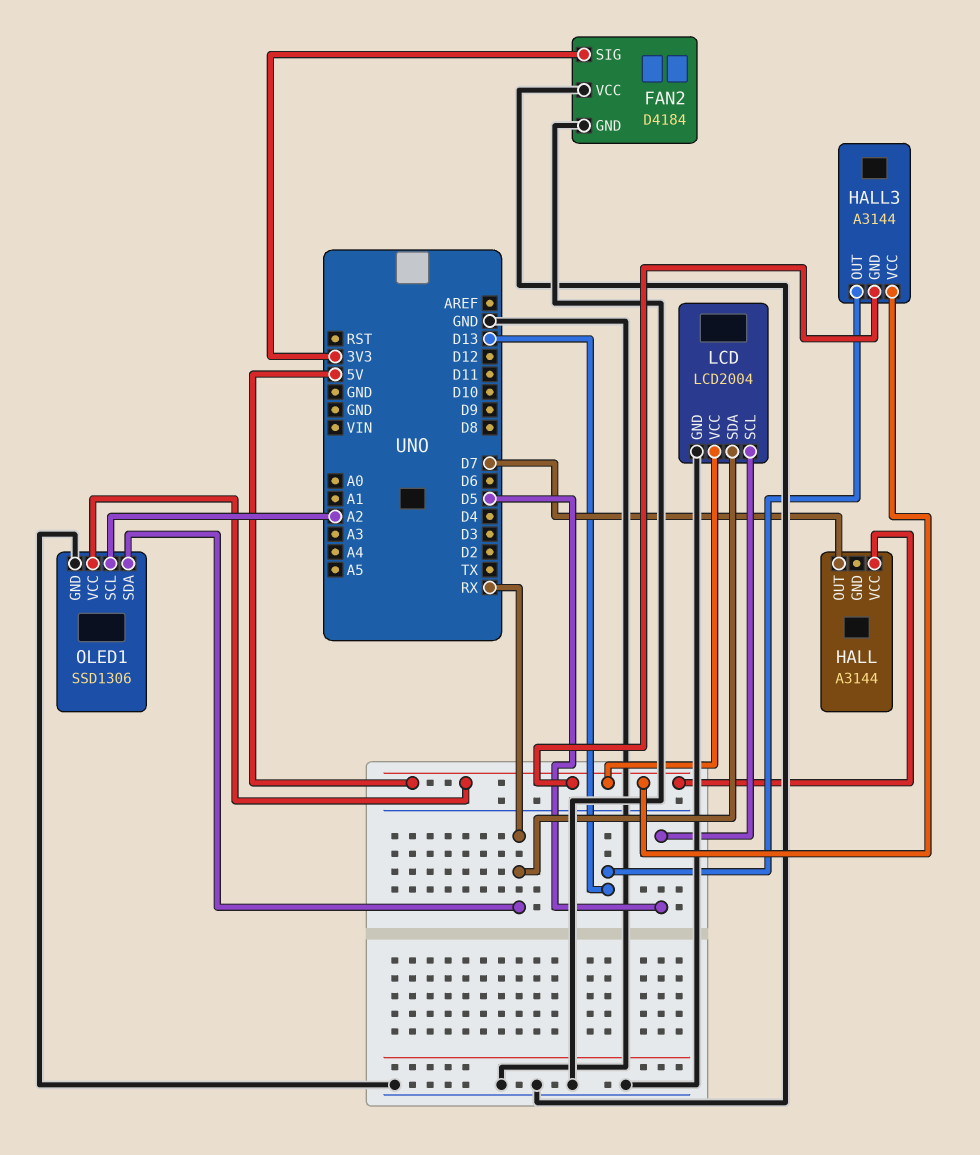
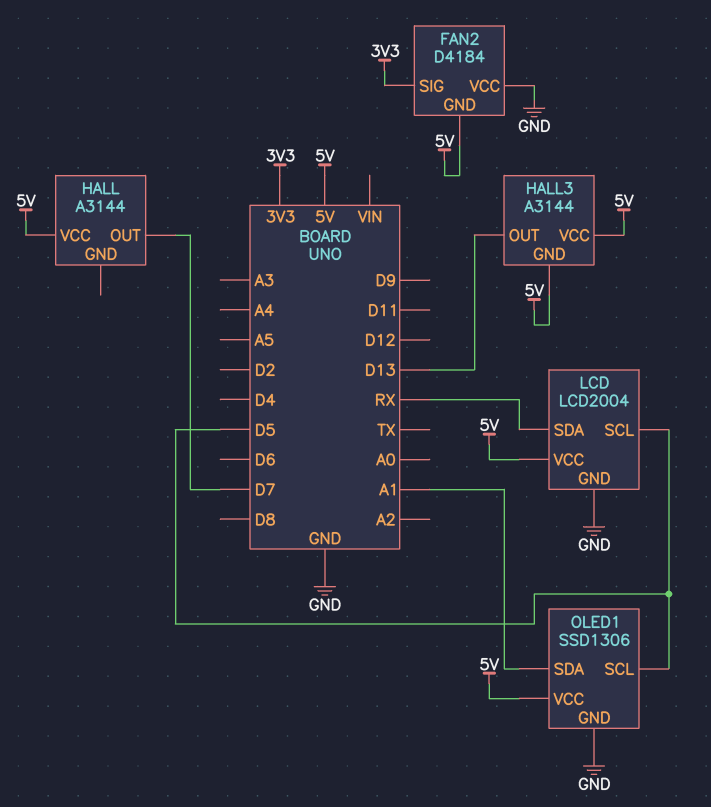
FAN2 pin GND: GND -> 5V
OLED1 pin SCL: A2 -> D5
OLED1 pin SDA: RX -> A1

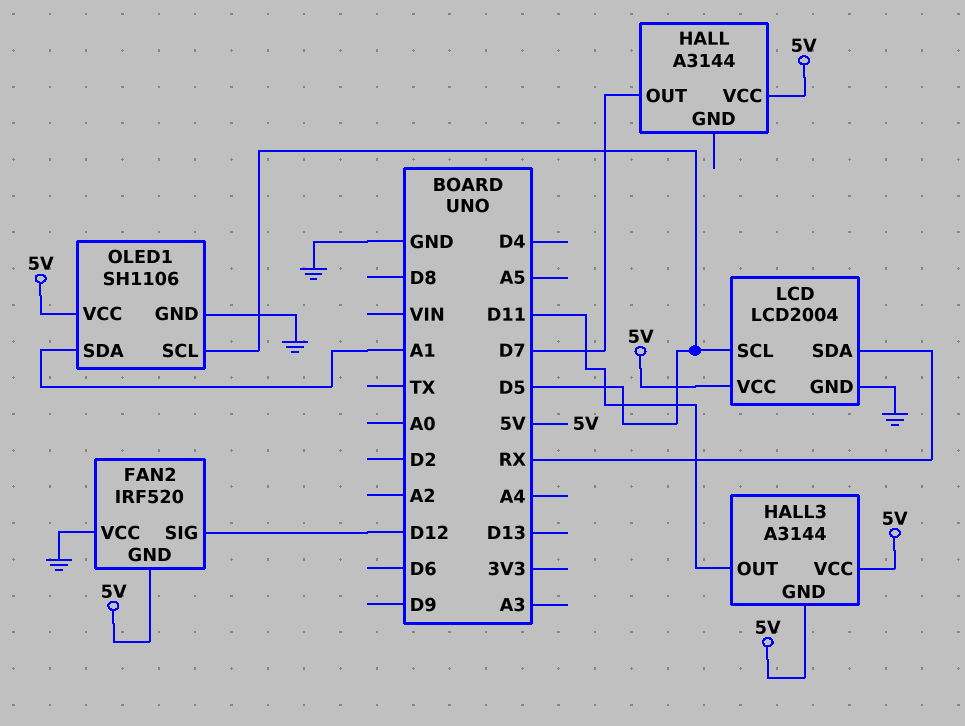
FAN2: D4184 -> IRF520
FAN2 pin SIG: 3V3 -> D12
HALL3 pin OUT: D13 -> D11
OLED1: SSD1306 -> SH1106

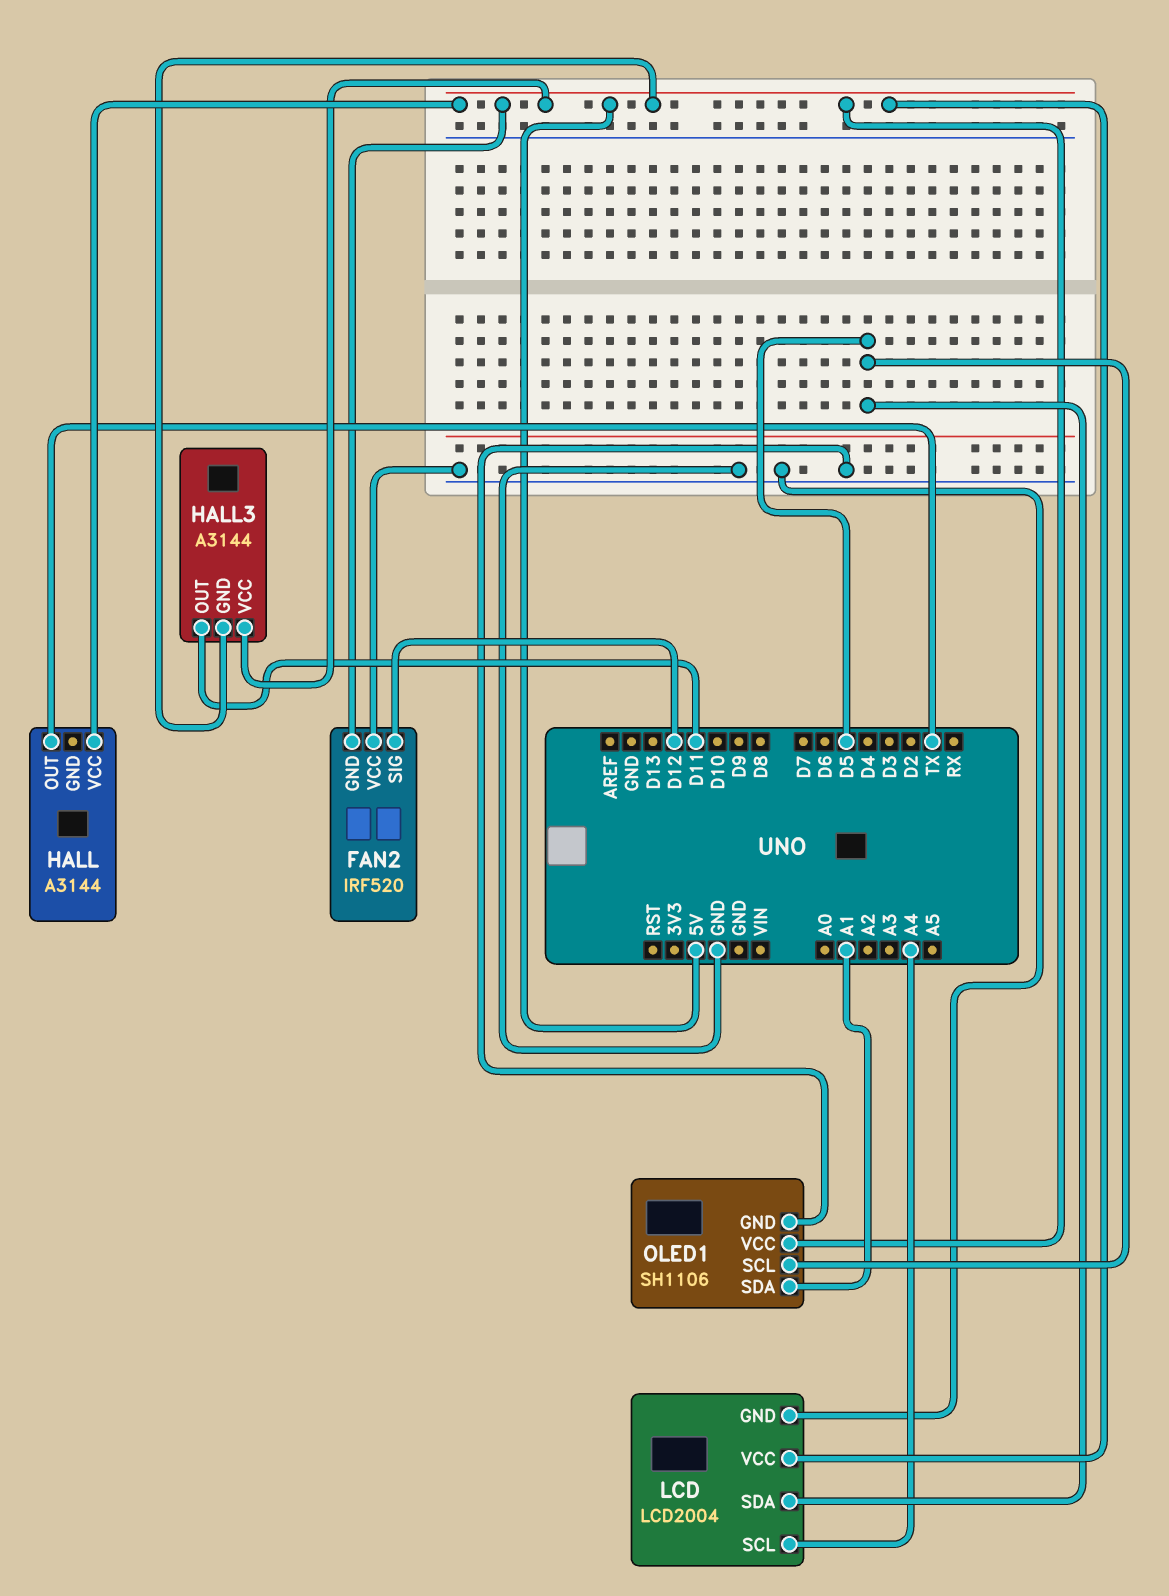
HALL pin OUT: D7 -> TX
LCD pin SCL: D5 -> A4
LCD pin SDA: RX -> D5

